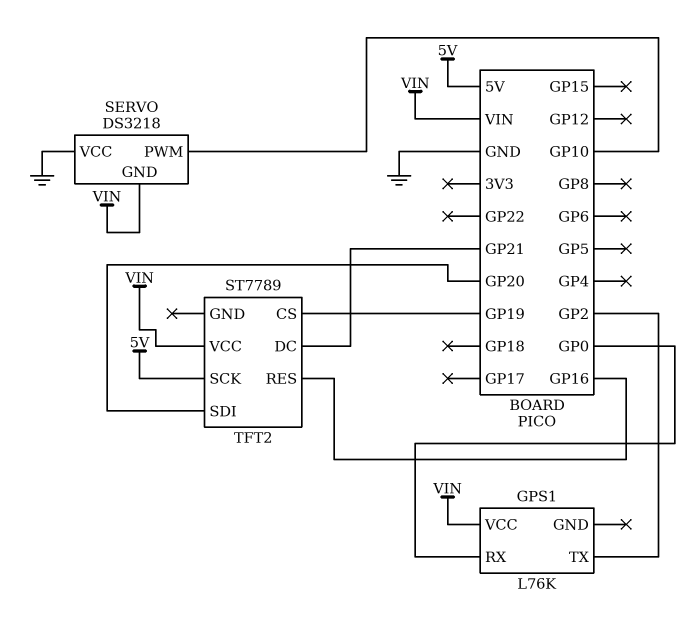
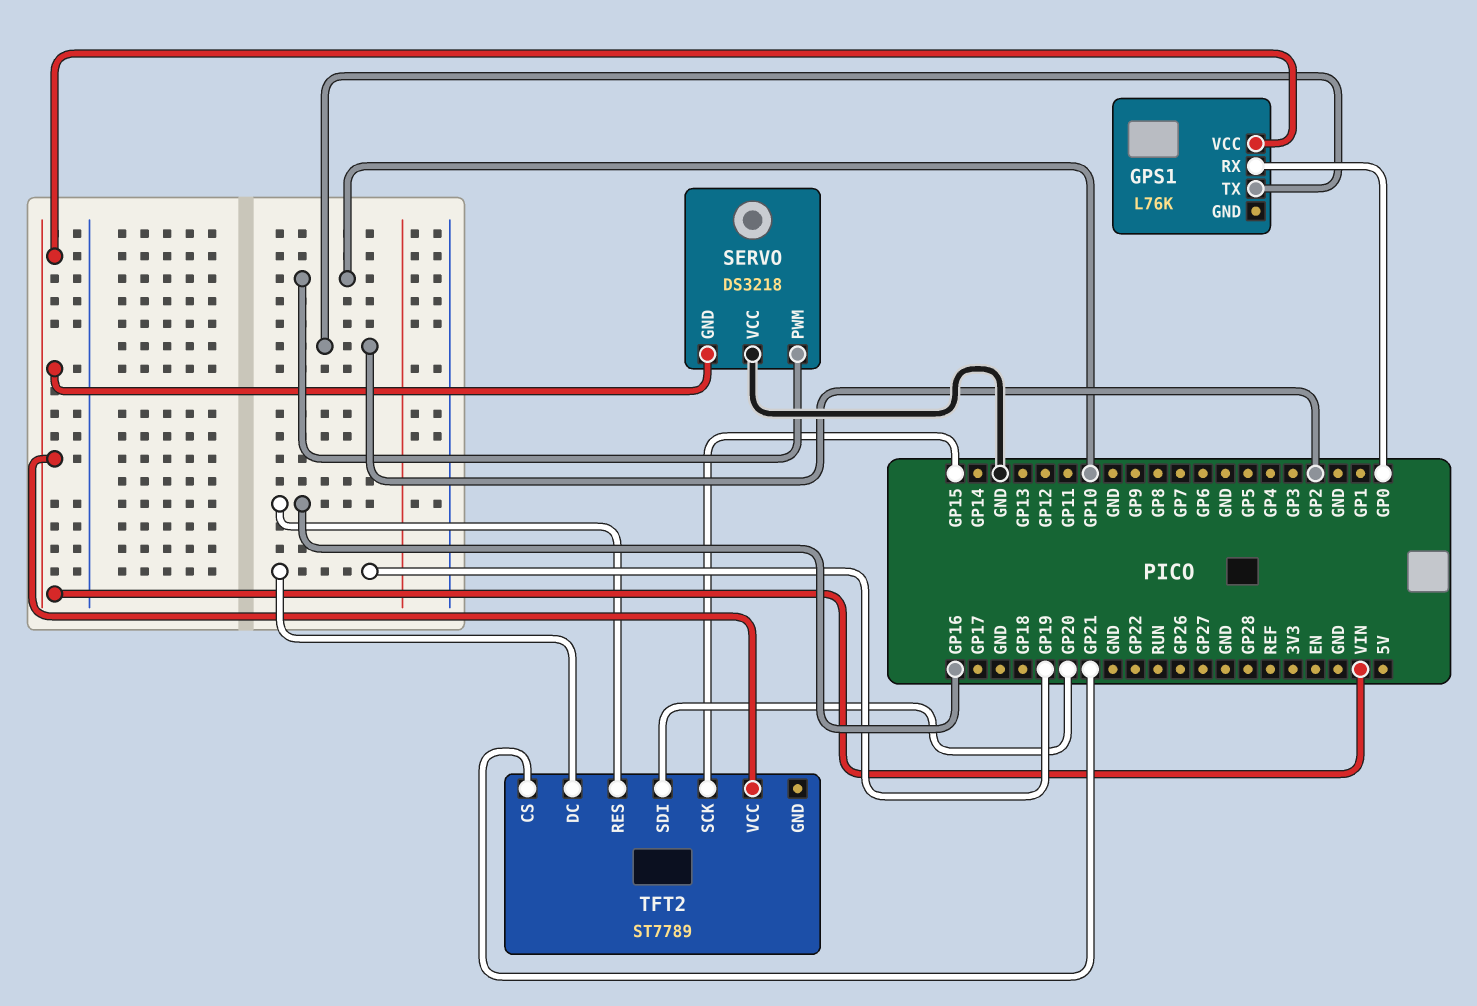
TFT2 pin CS: GP19 -> GP21
TFT2 pin DC: GP21 -> GP19
TFT2 pin SCK: 5V -> GP15

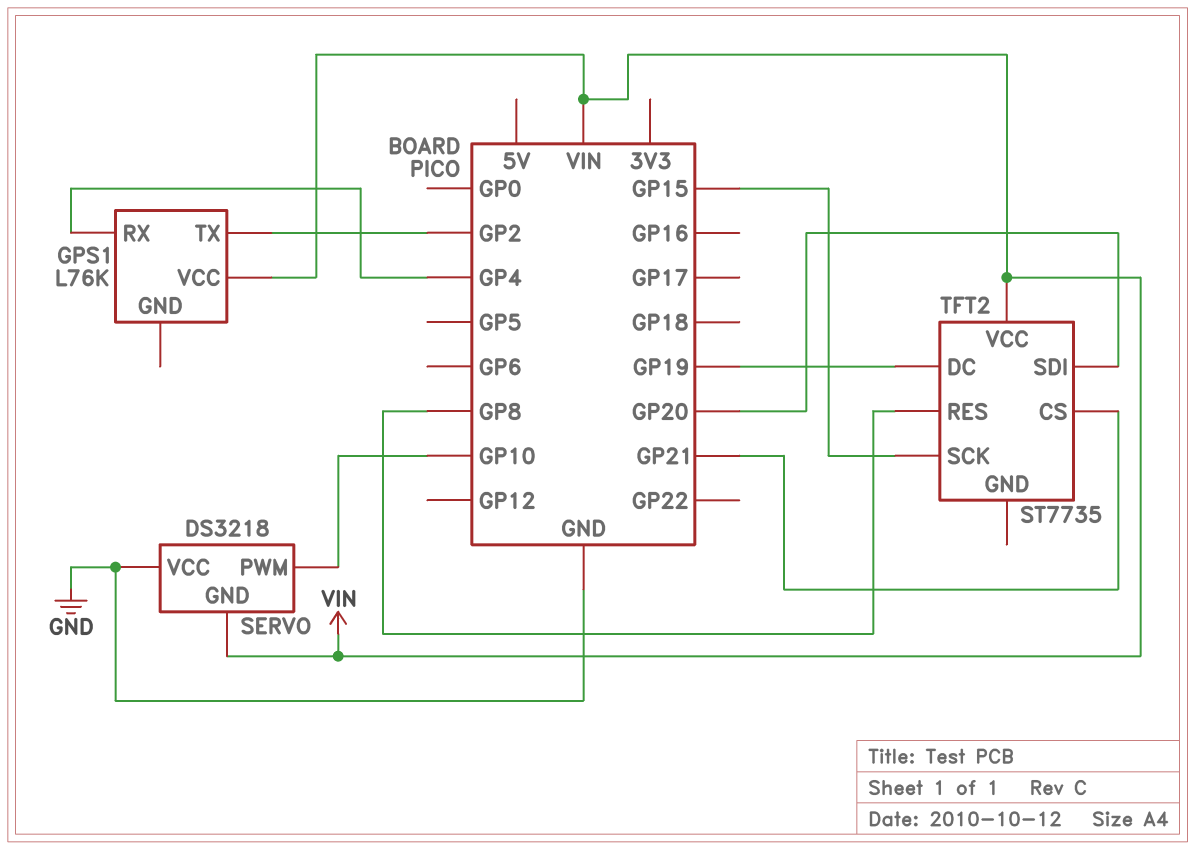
GPS1 pin RX: GP0 -> GP4
TFT2: ST7789 -> ST7735
TFT2 pin RES: GP16 -> GP8

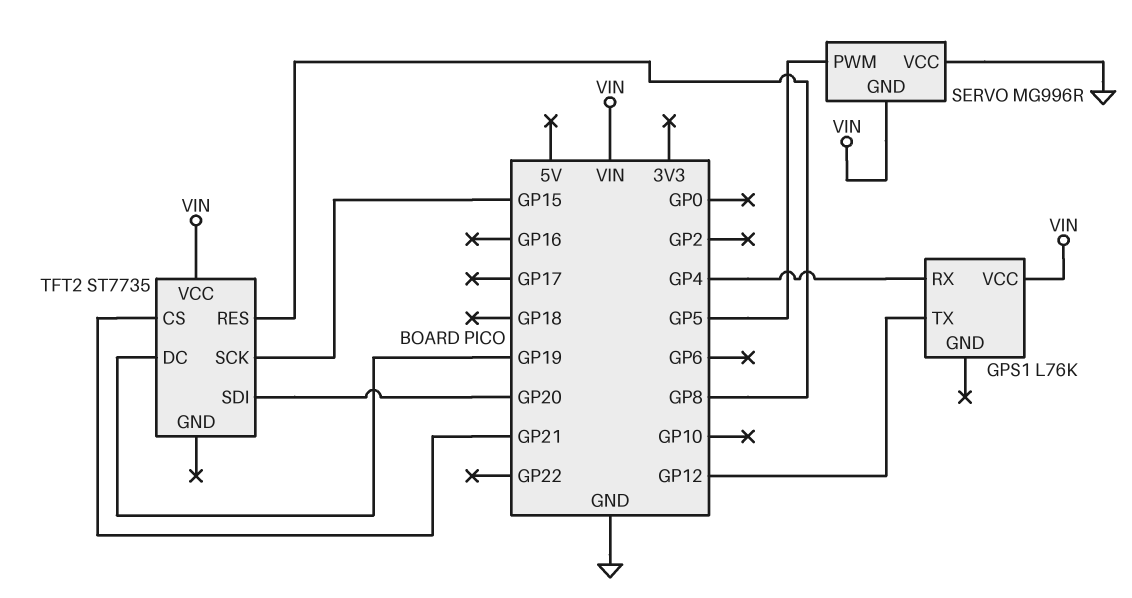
GPS1 pin TX: GP2 -> GP12
SERVO: DS3218 -> MG996R
SERVO pin PWM: GP10 -> GP5

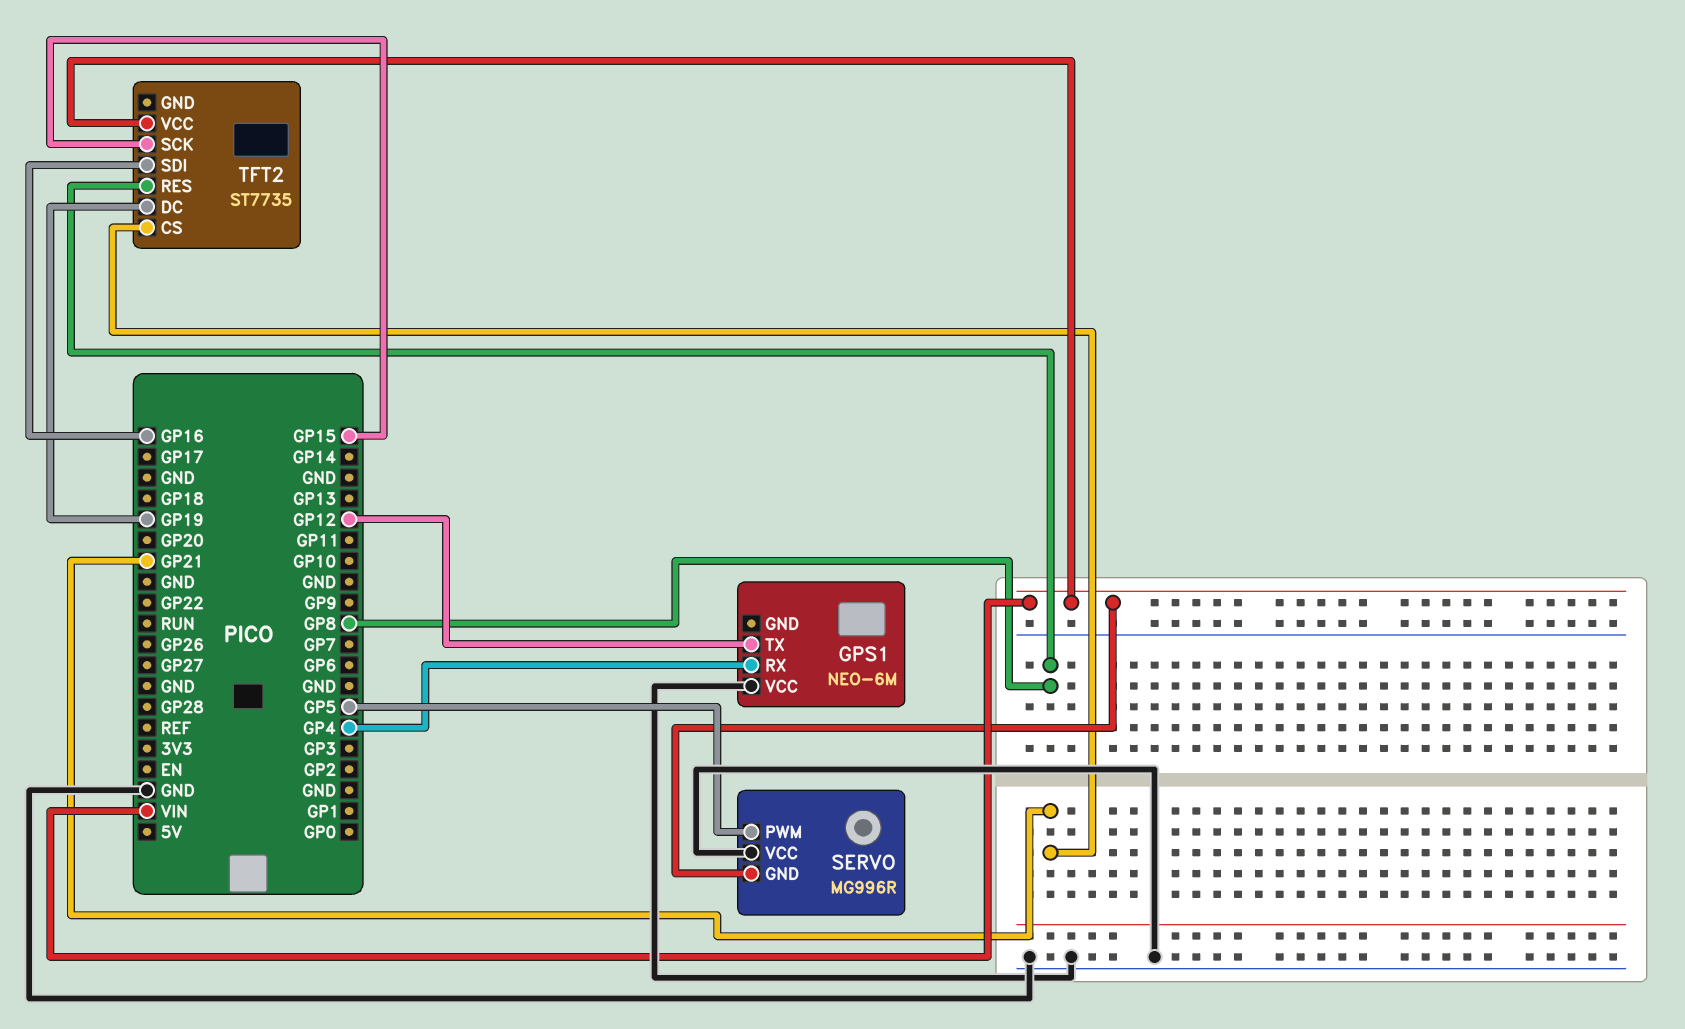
GPS1: L76K -> NEO-6M
GPS1 pin VCC: VIN -> GND
TFT2 pin SDI: GP20 -> GP16

